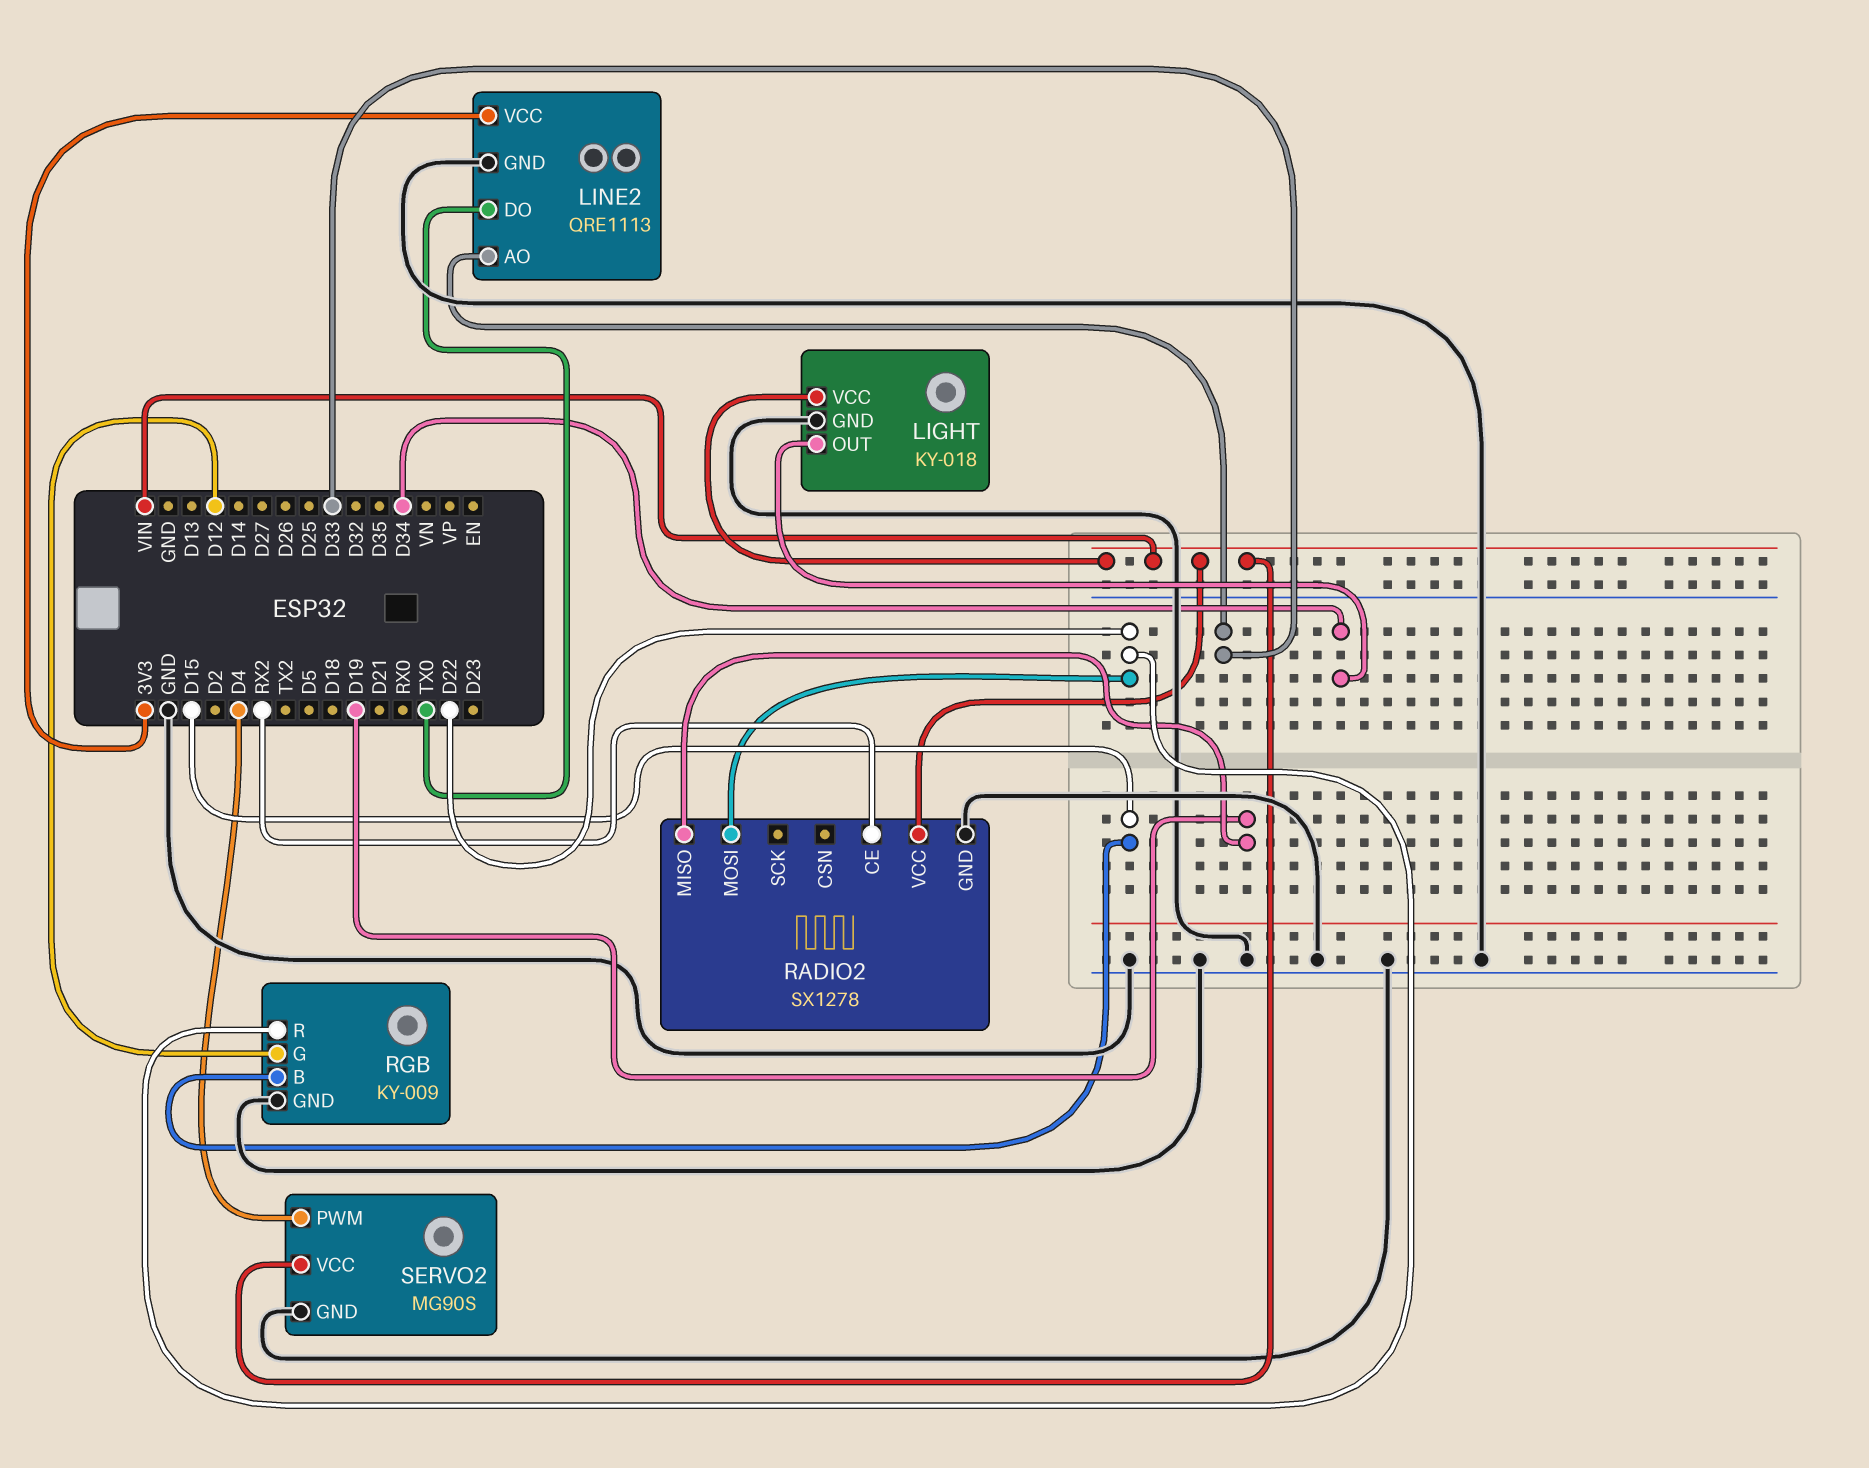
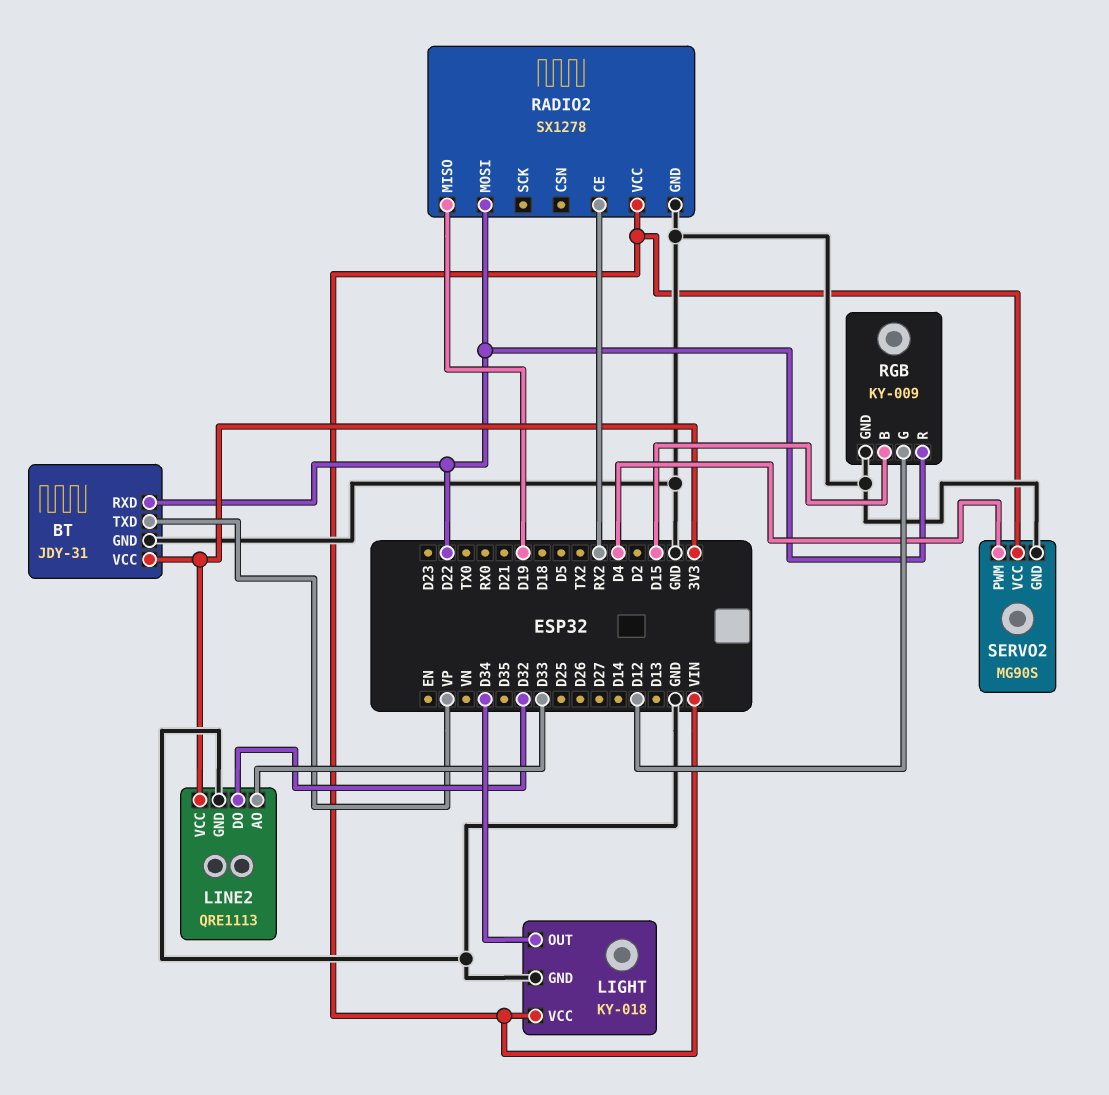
BT: none -> JDY-31
BT pin GND: none -> GND
BT pin RXD: none -> D22
BT pin TXD: none -> VP
BT pin VCC: none -> 3V3
LINE2 pin DO: TX0 -> D32

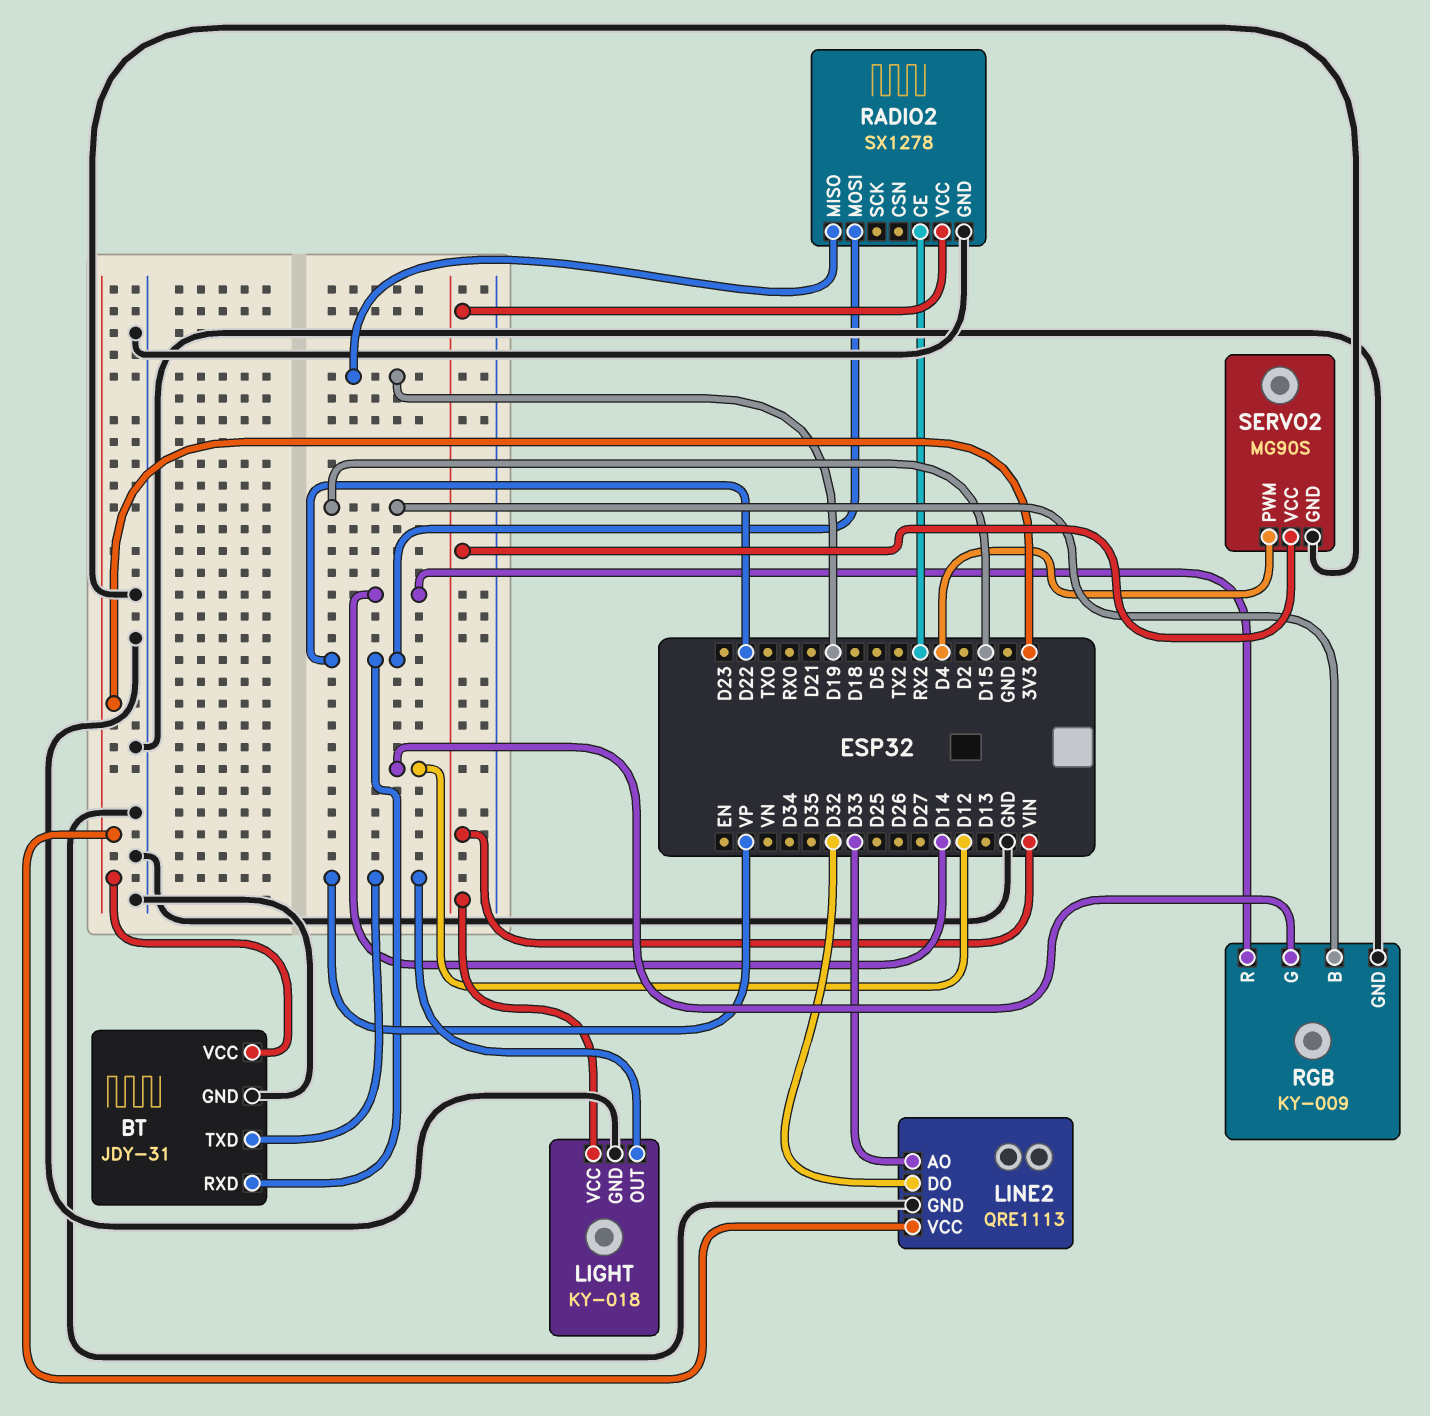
LIGHT pin OUT: D34 -> VP
RGB pin R: D22 -> D14

